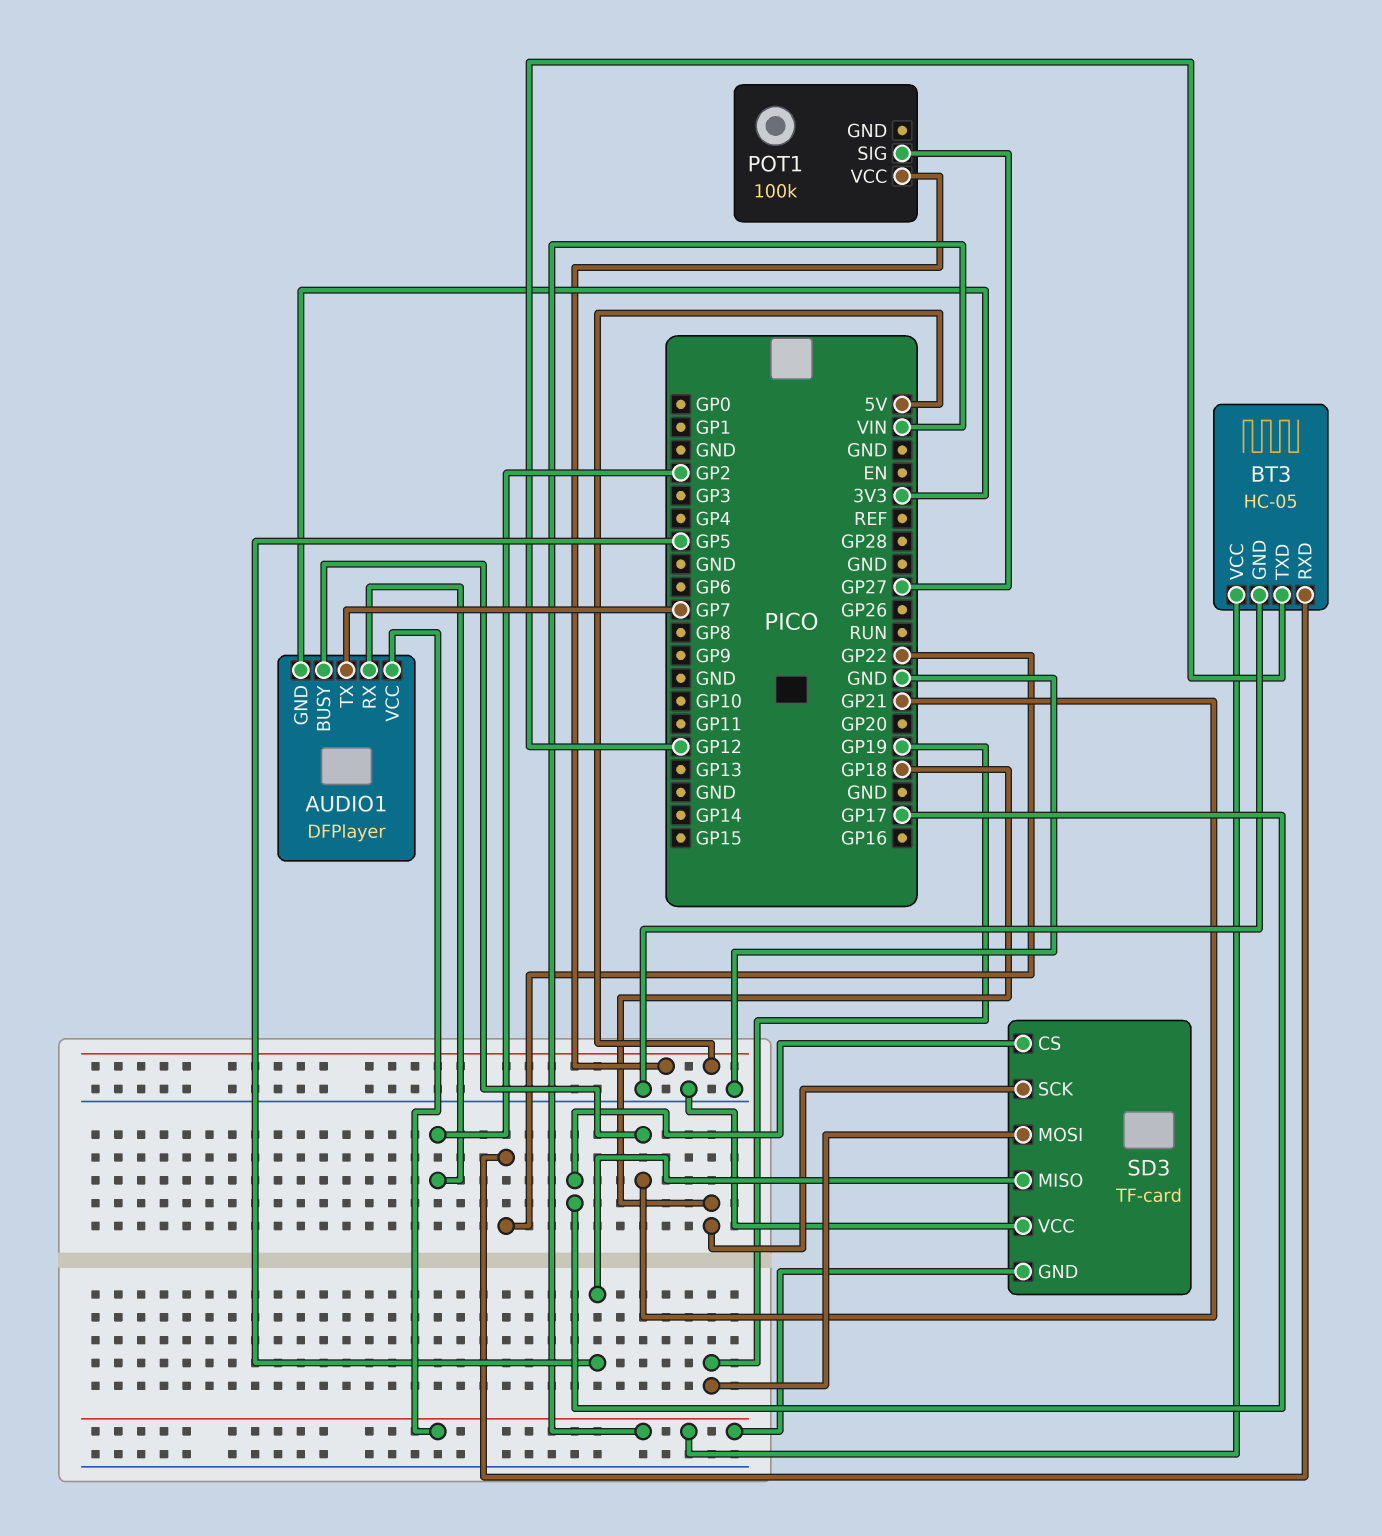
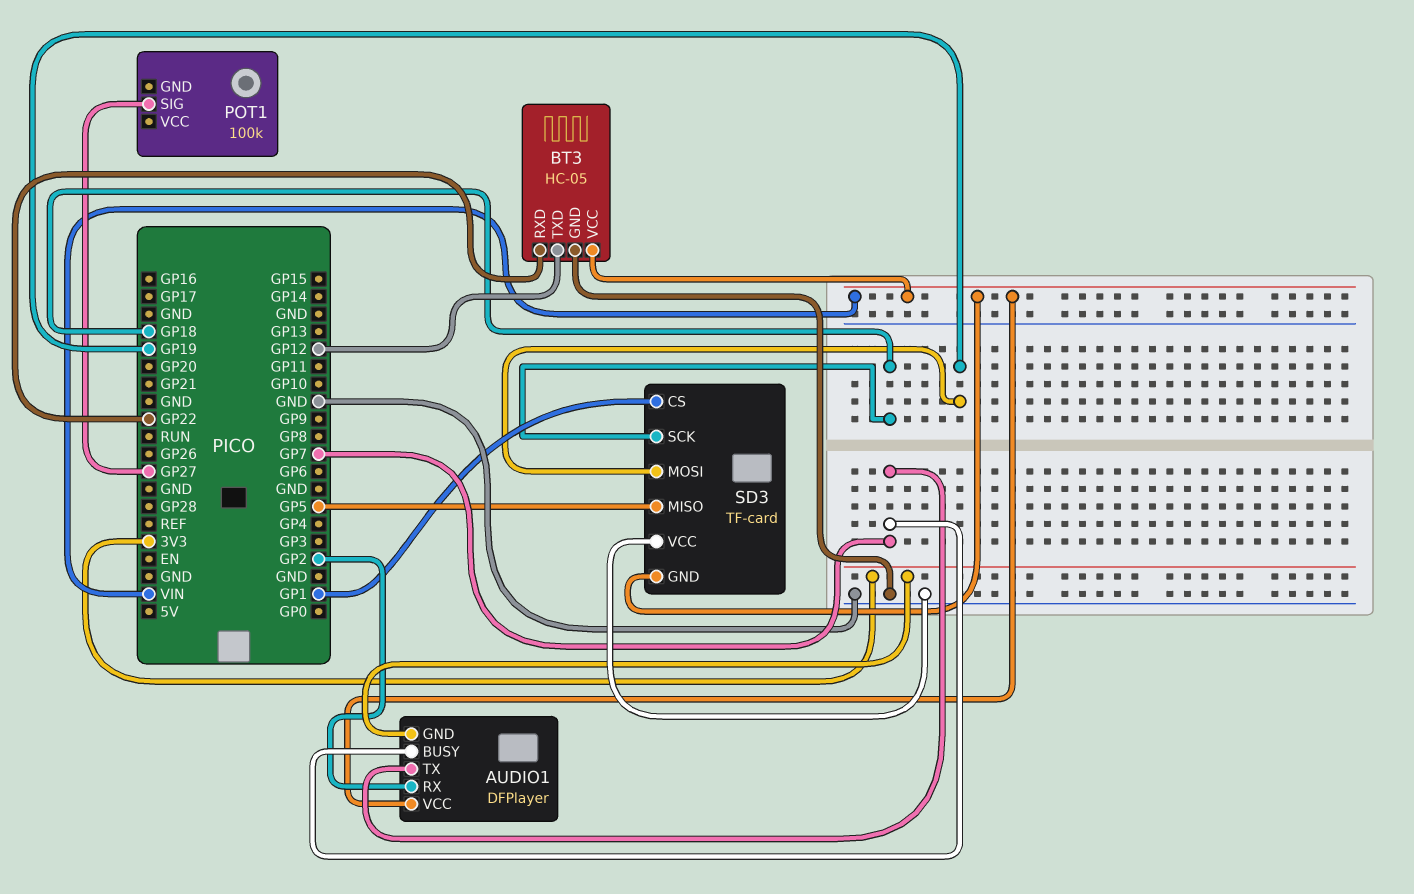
AUDIO1 pin BUSY: GP21 -> GP7
POT1 pin VCC: 5V -> none
SD3 pin CS: GP17 -> GP1

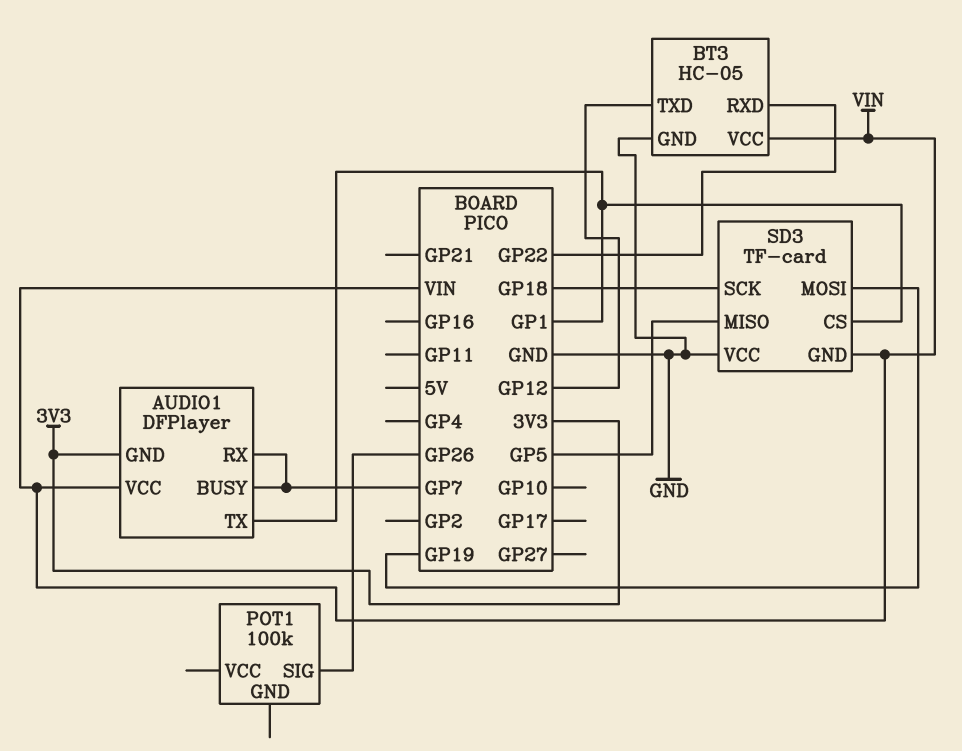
AUDIO1 pin RX: GP2 -> GP7
AUDIO1 pin TX: GP7 -> GP1
POT1 pin SIG: GP27 -> GP26

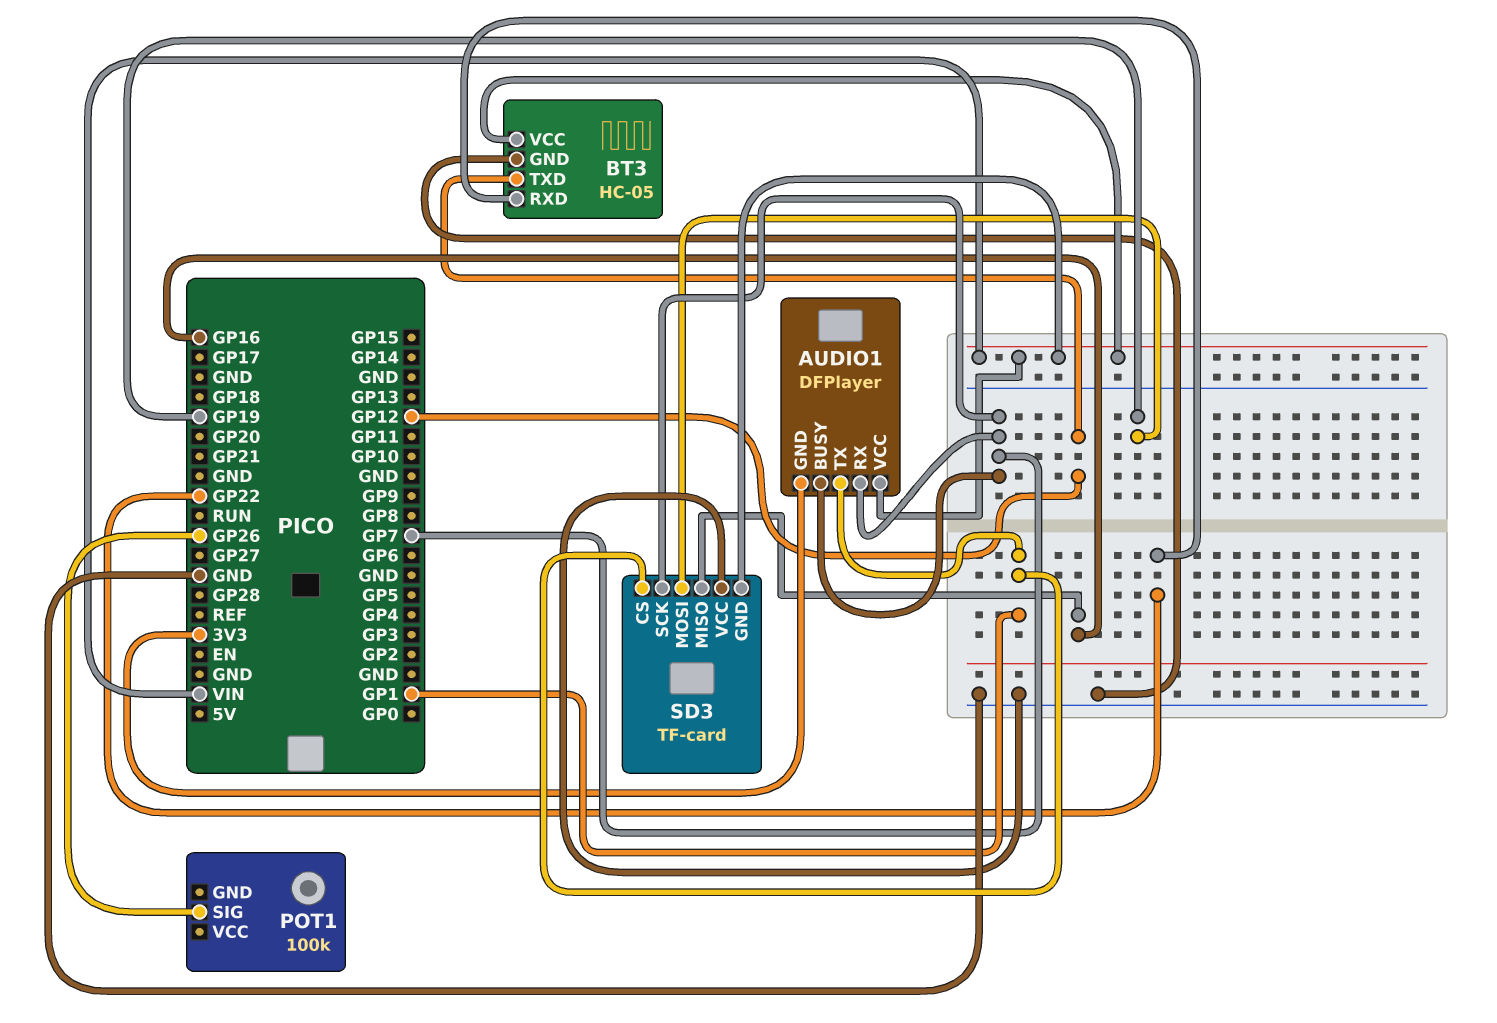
SD3 pin MISO: GP5 -> GP16
SD3 pin SCK: GP18 -> GP7

